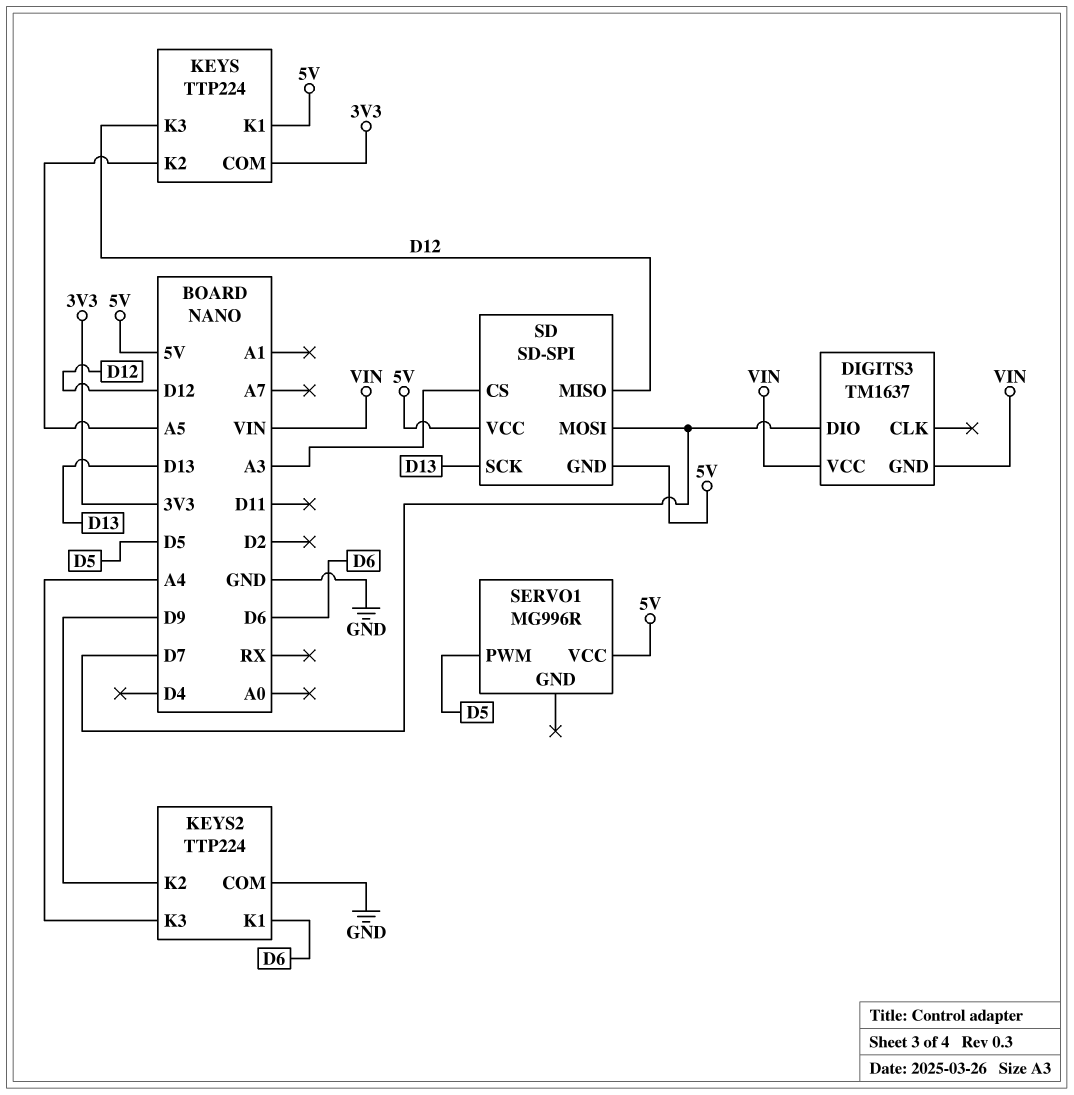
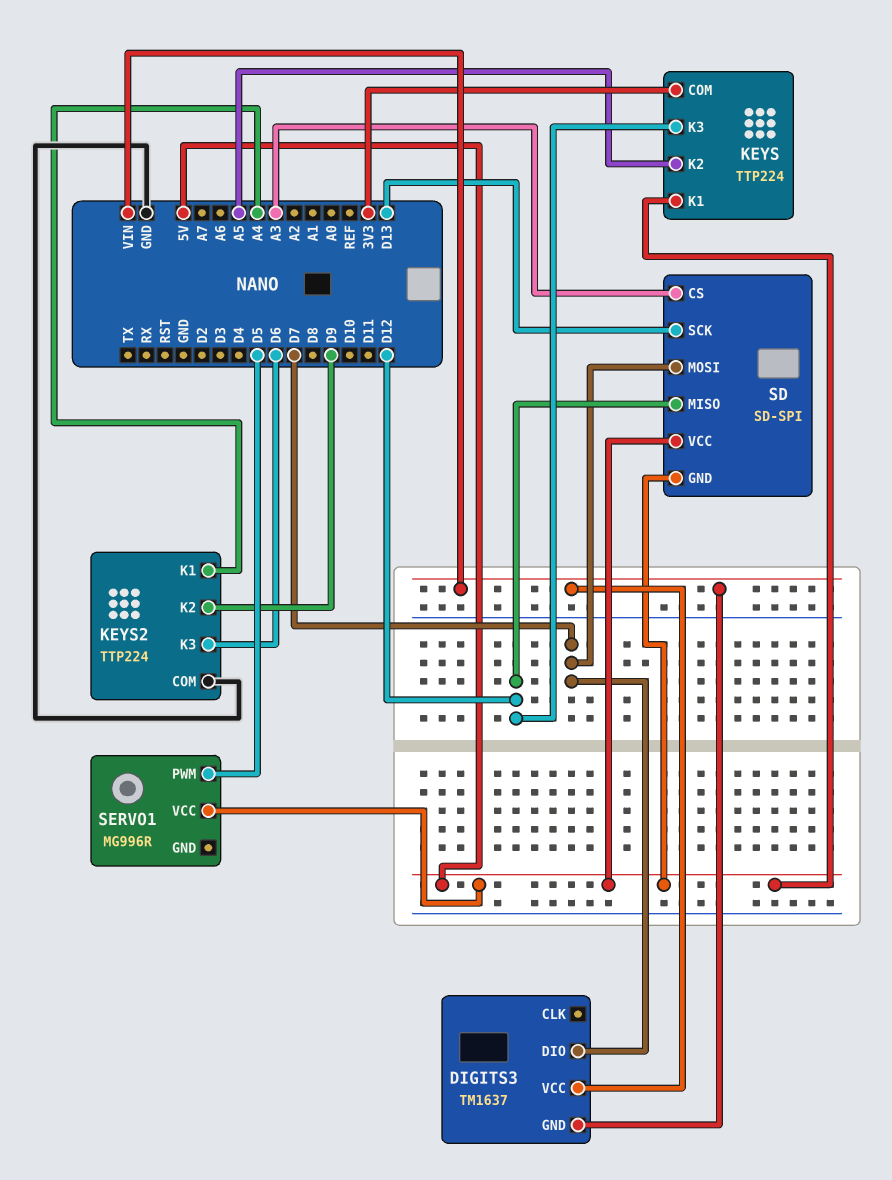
KEYS2 pin K1: D6 -> A4
KEYS2 pin K3: A4 -> D6

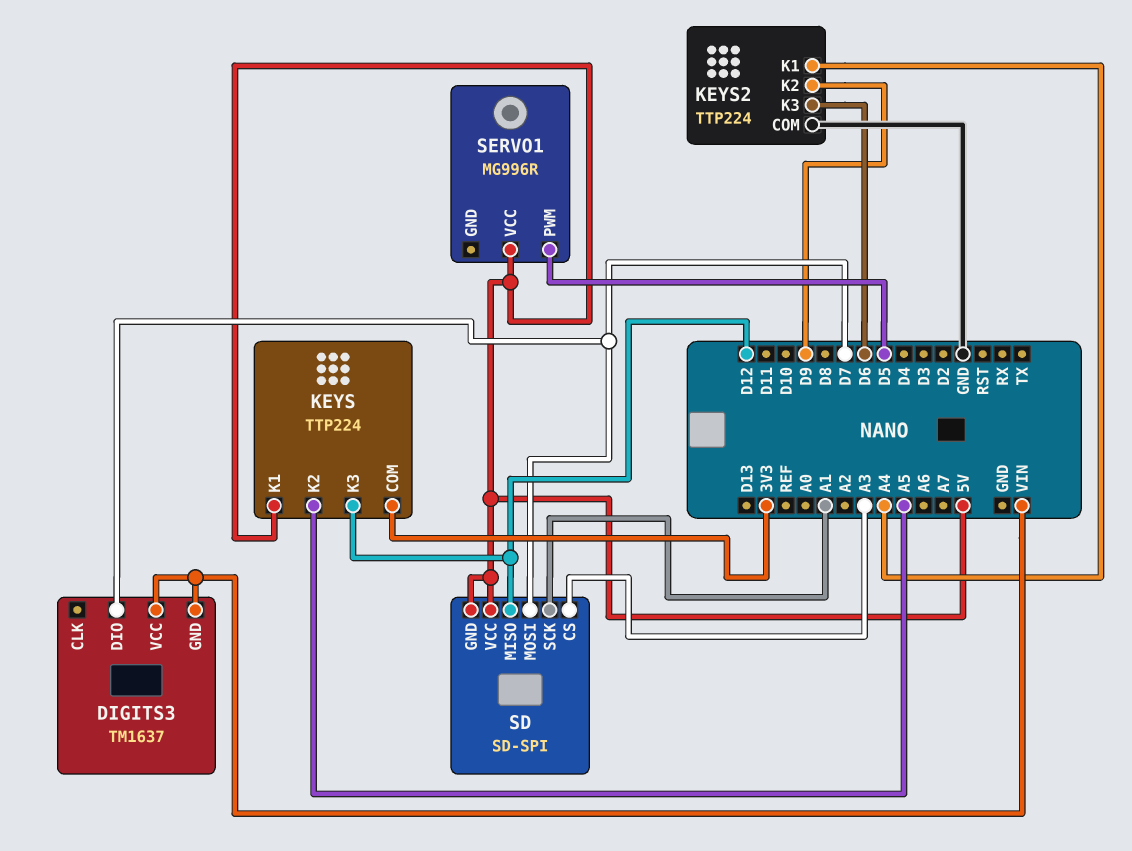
SD pin SCK: D13 -> A1

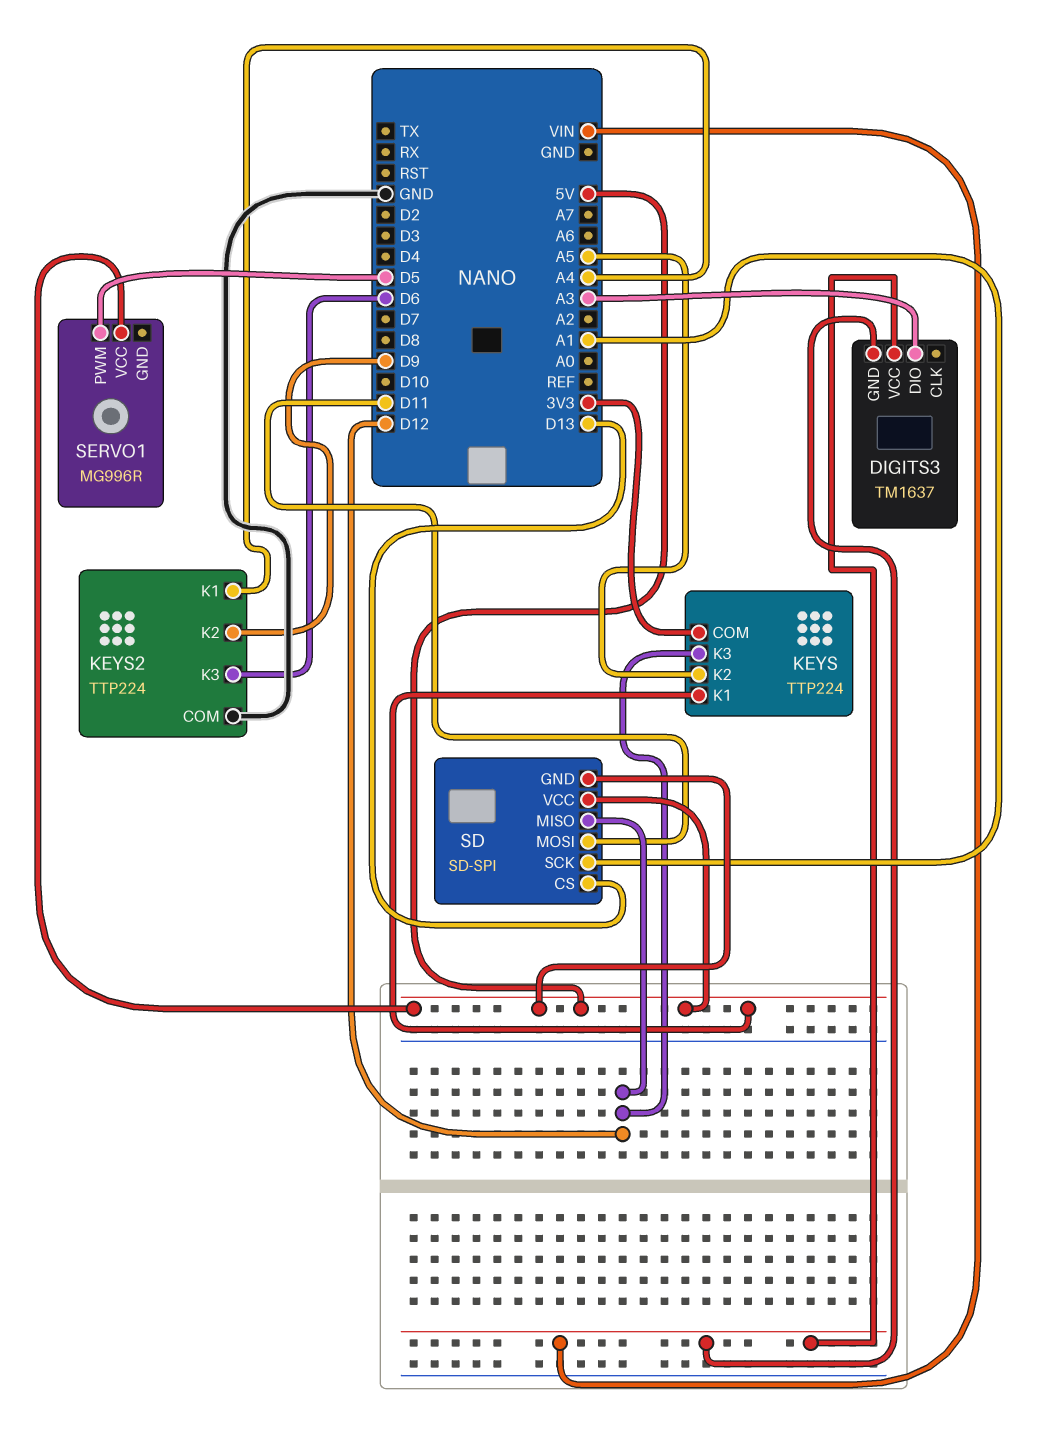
DIGITS3 pin DIO: D7 -> A3
SD pin CS: A3 -> D13
SD pin MOSI: D7 -> D11

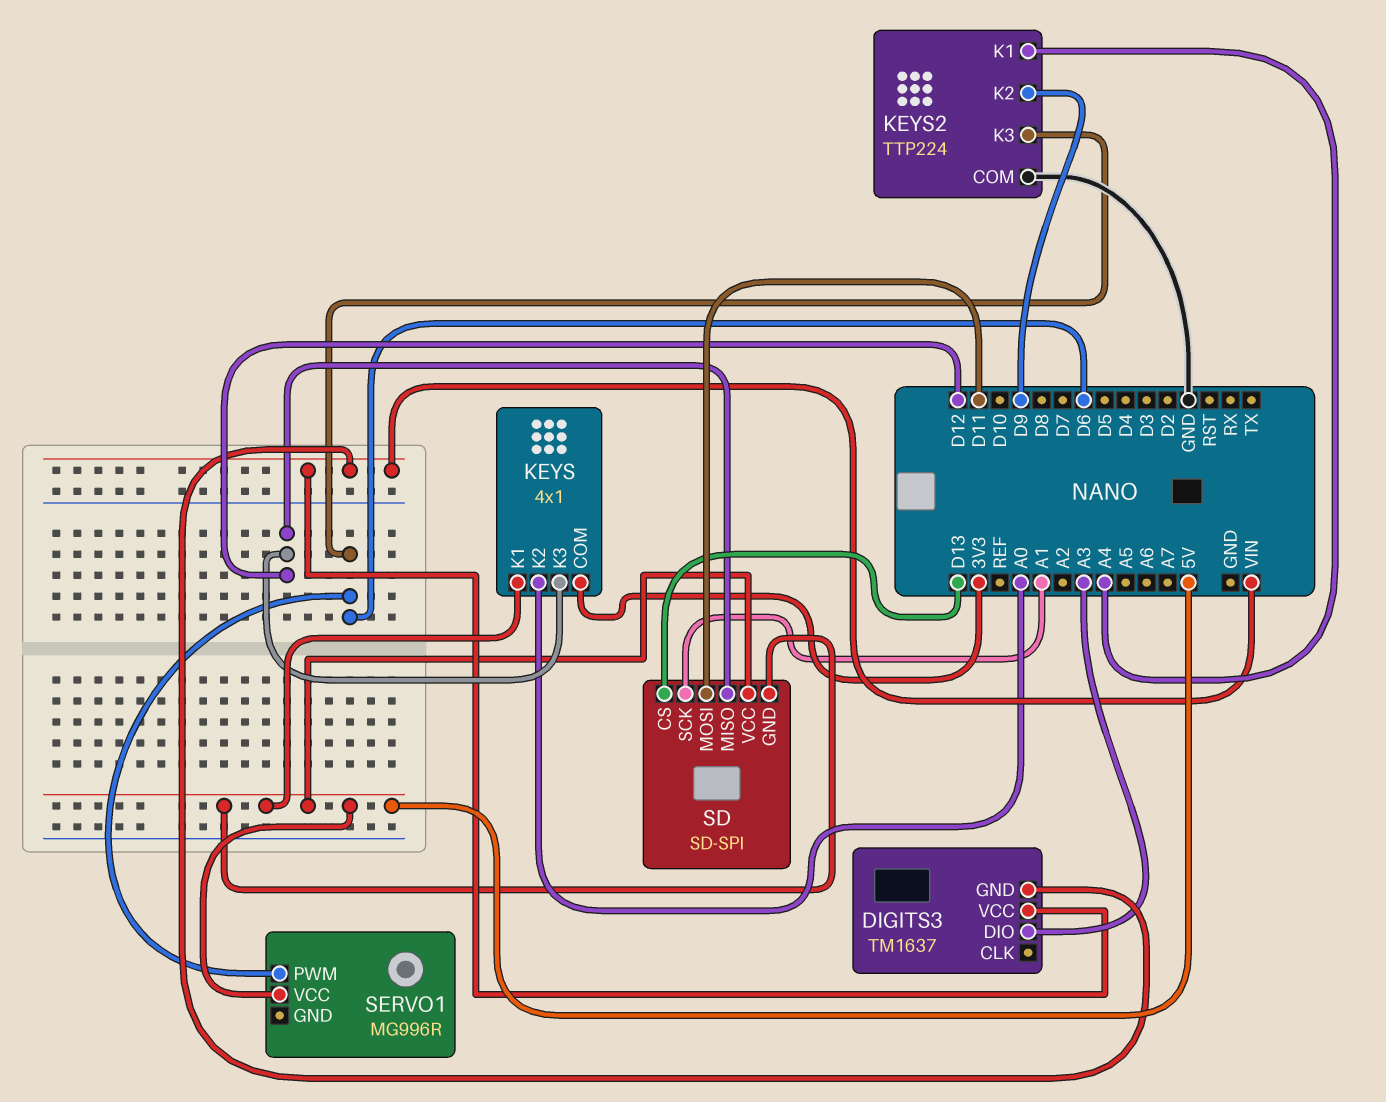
KEYS: TTP224 -> 4x1
KEYS pin K2: A5 -> A0
SERVO1 pin PWM: D5 -> D6

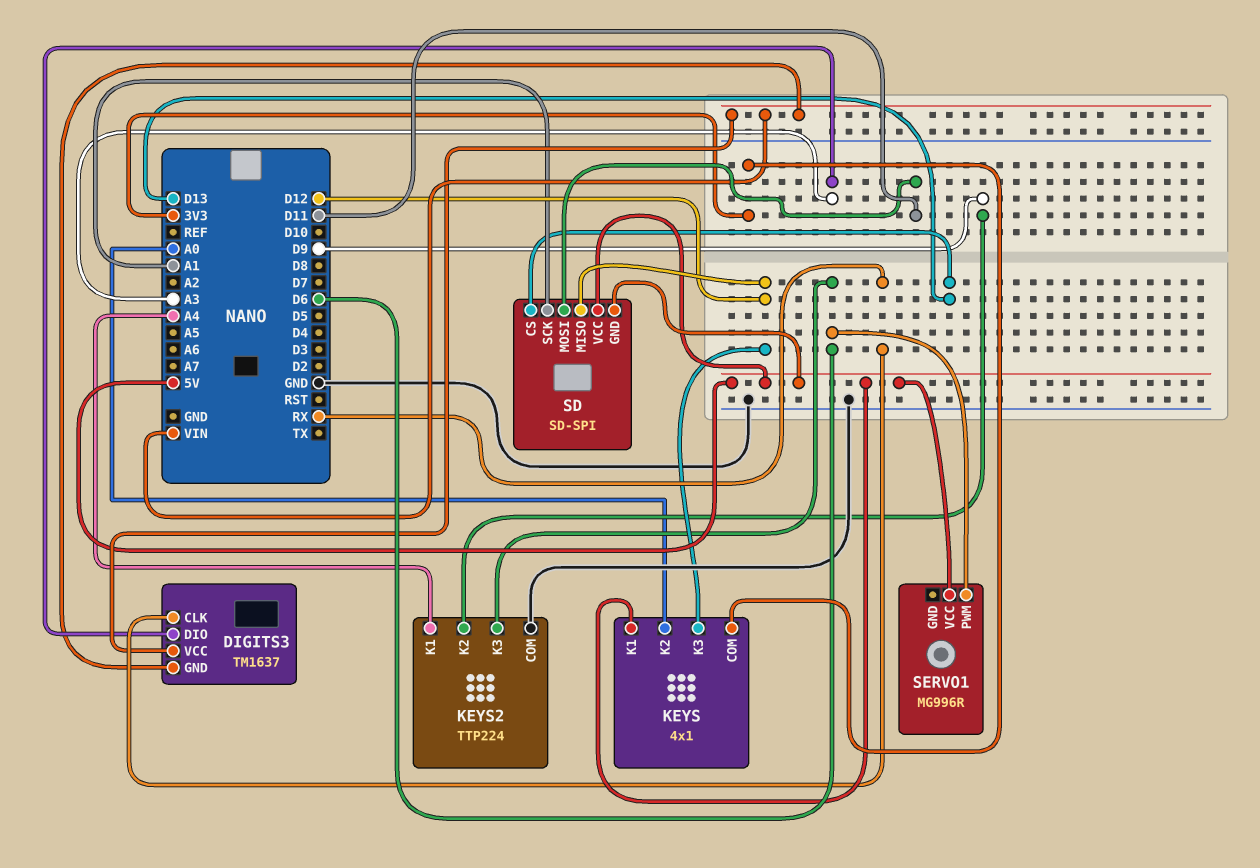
DIGITS3 pin CLK: none -> RX

